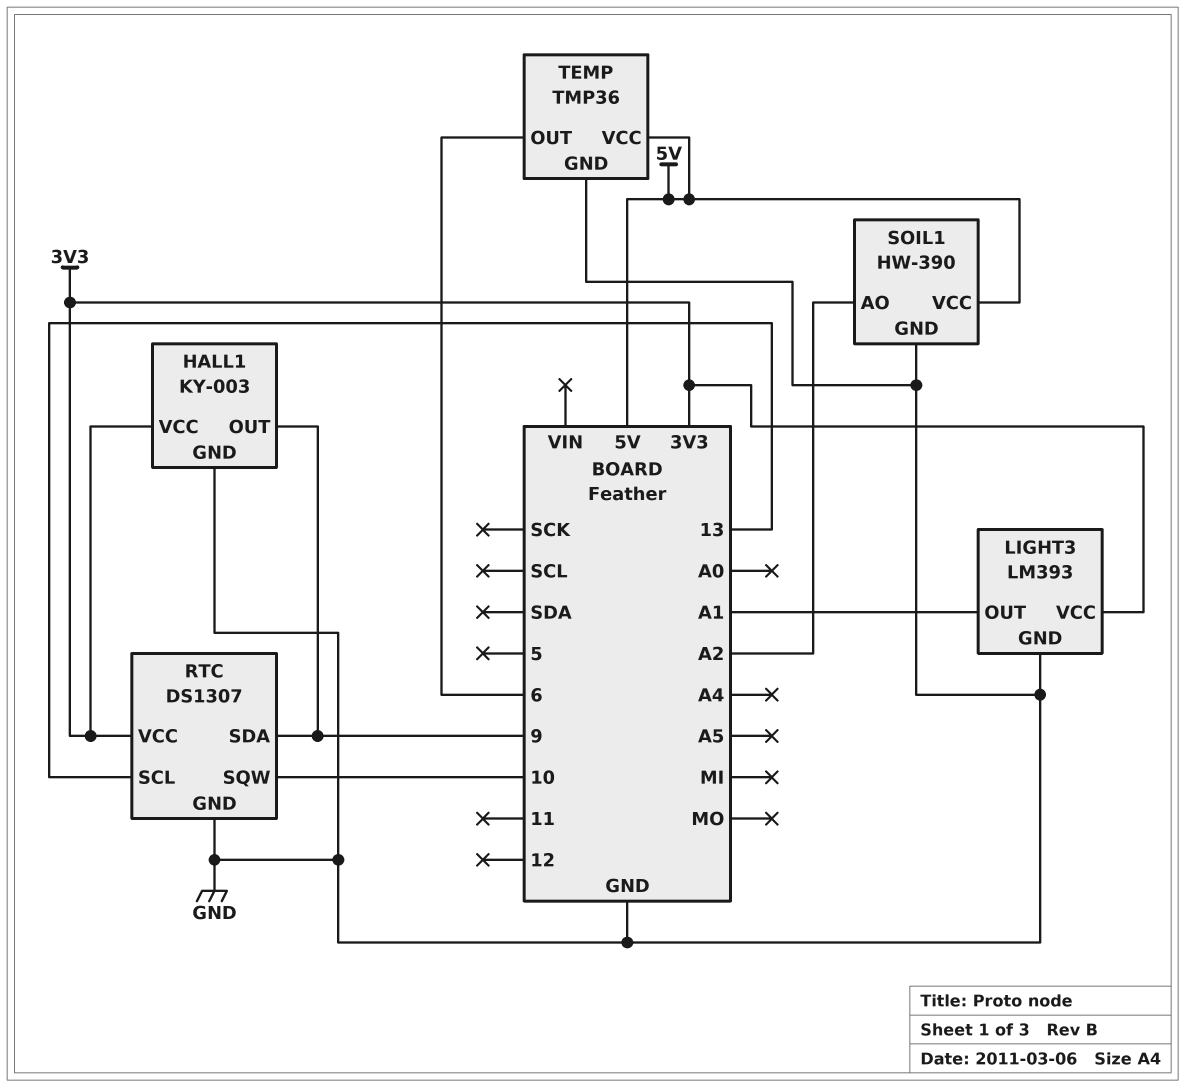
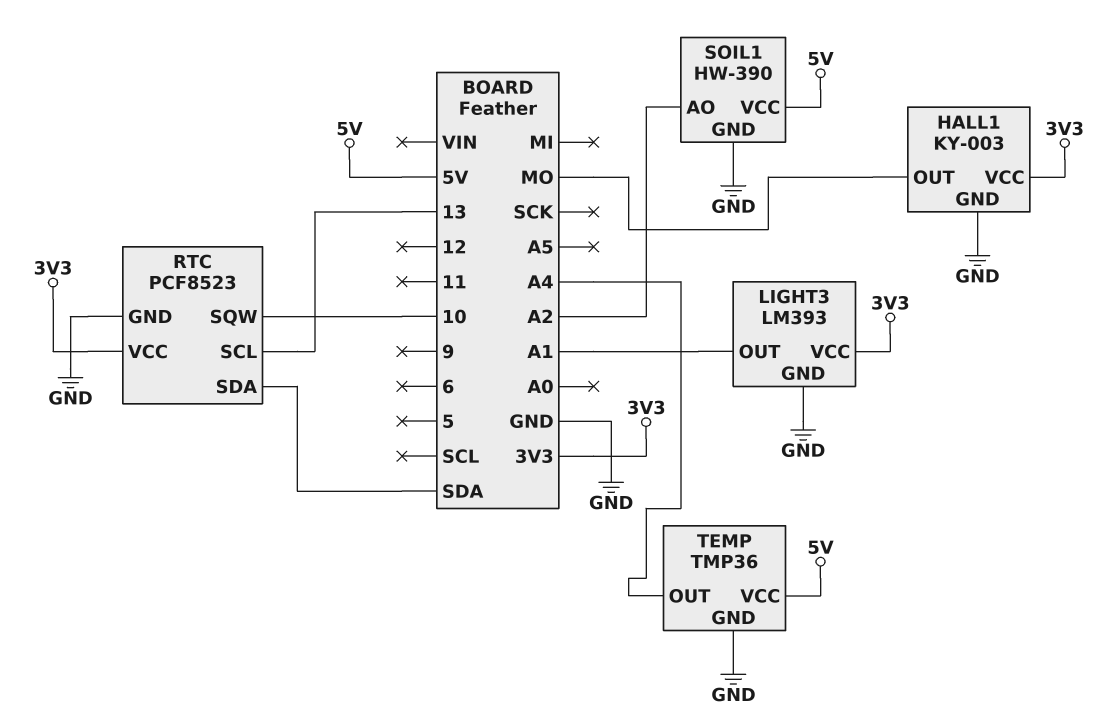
HALL1 pin OUT: 9 -> MO
RTC: DS1307 -> PCF8523
RTC pin SDA: 9 -> SDA
TEMP pin OUT: 6 -> A4

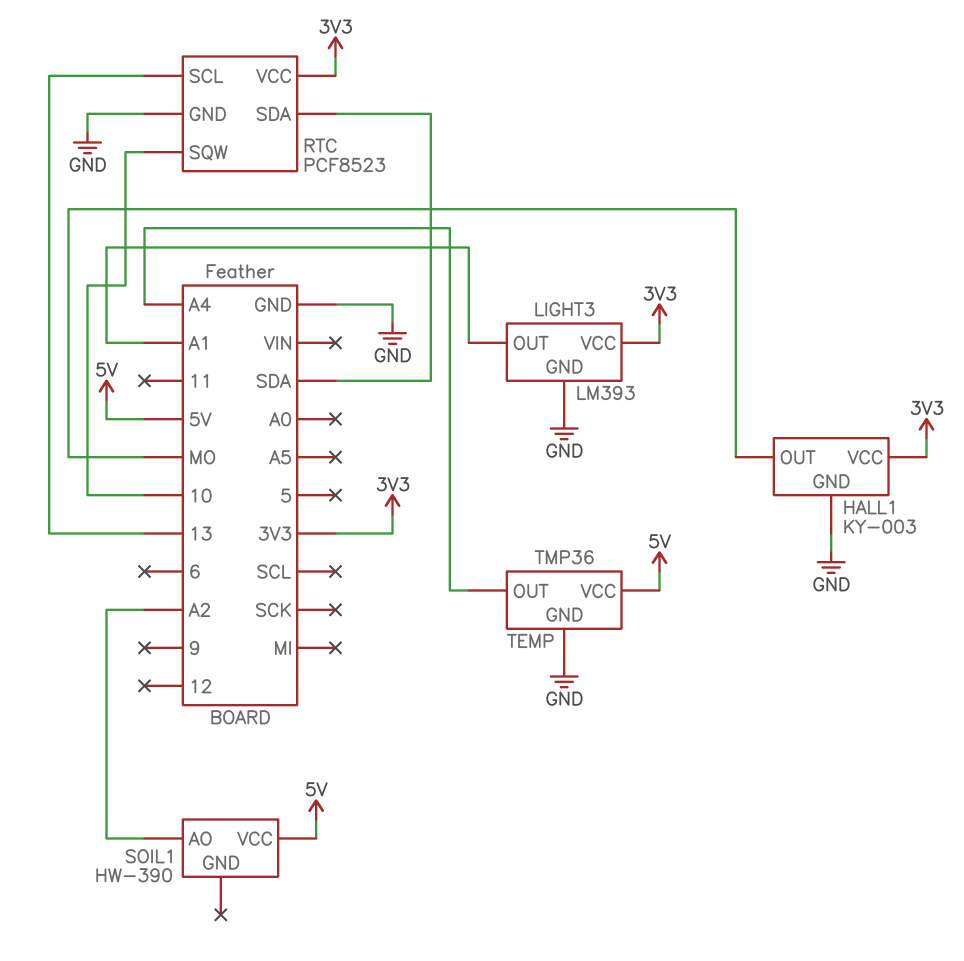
SOIL1 pin GND: GND -> none

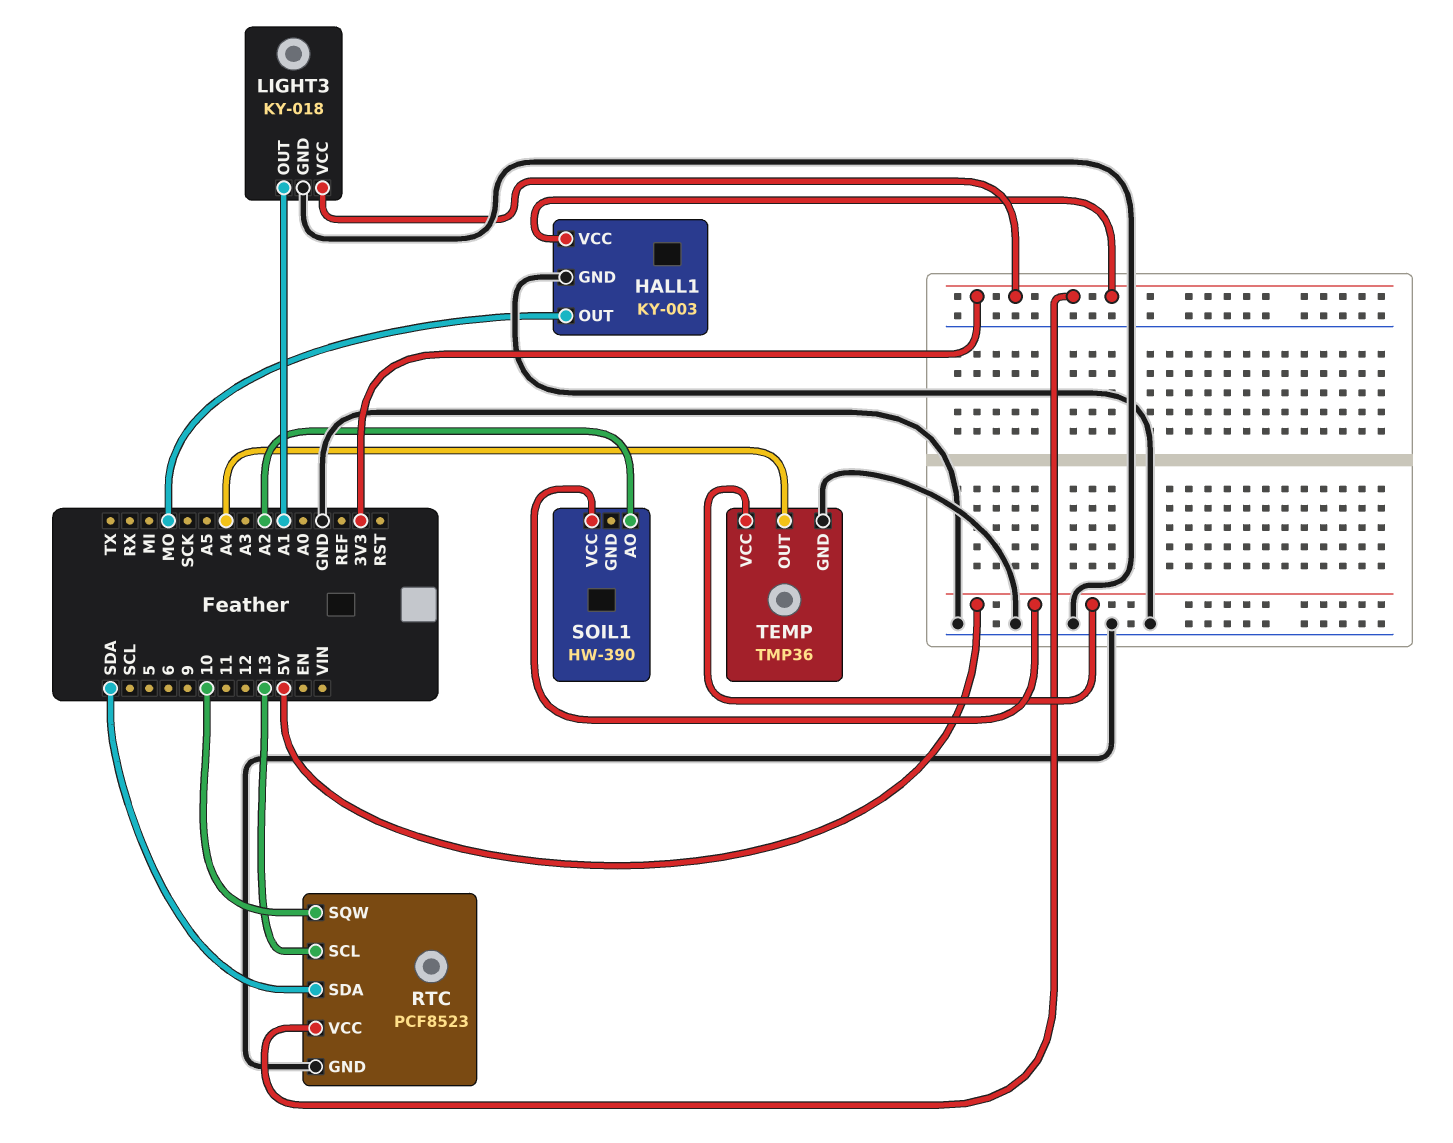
LIGHT3: LM393 -> KY-018

